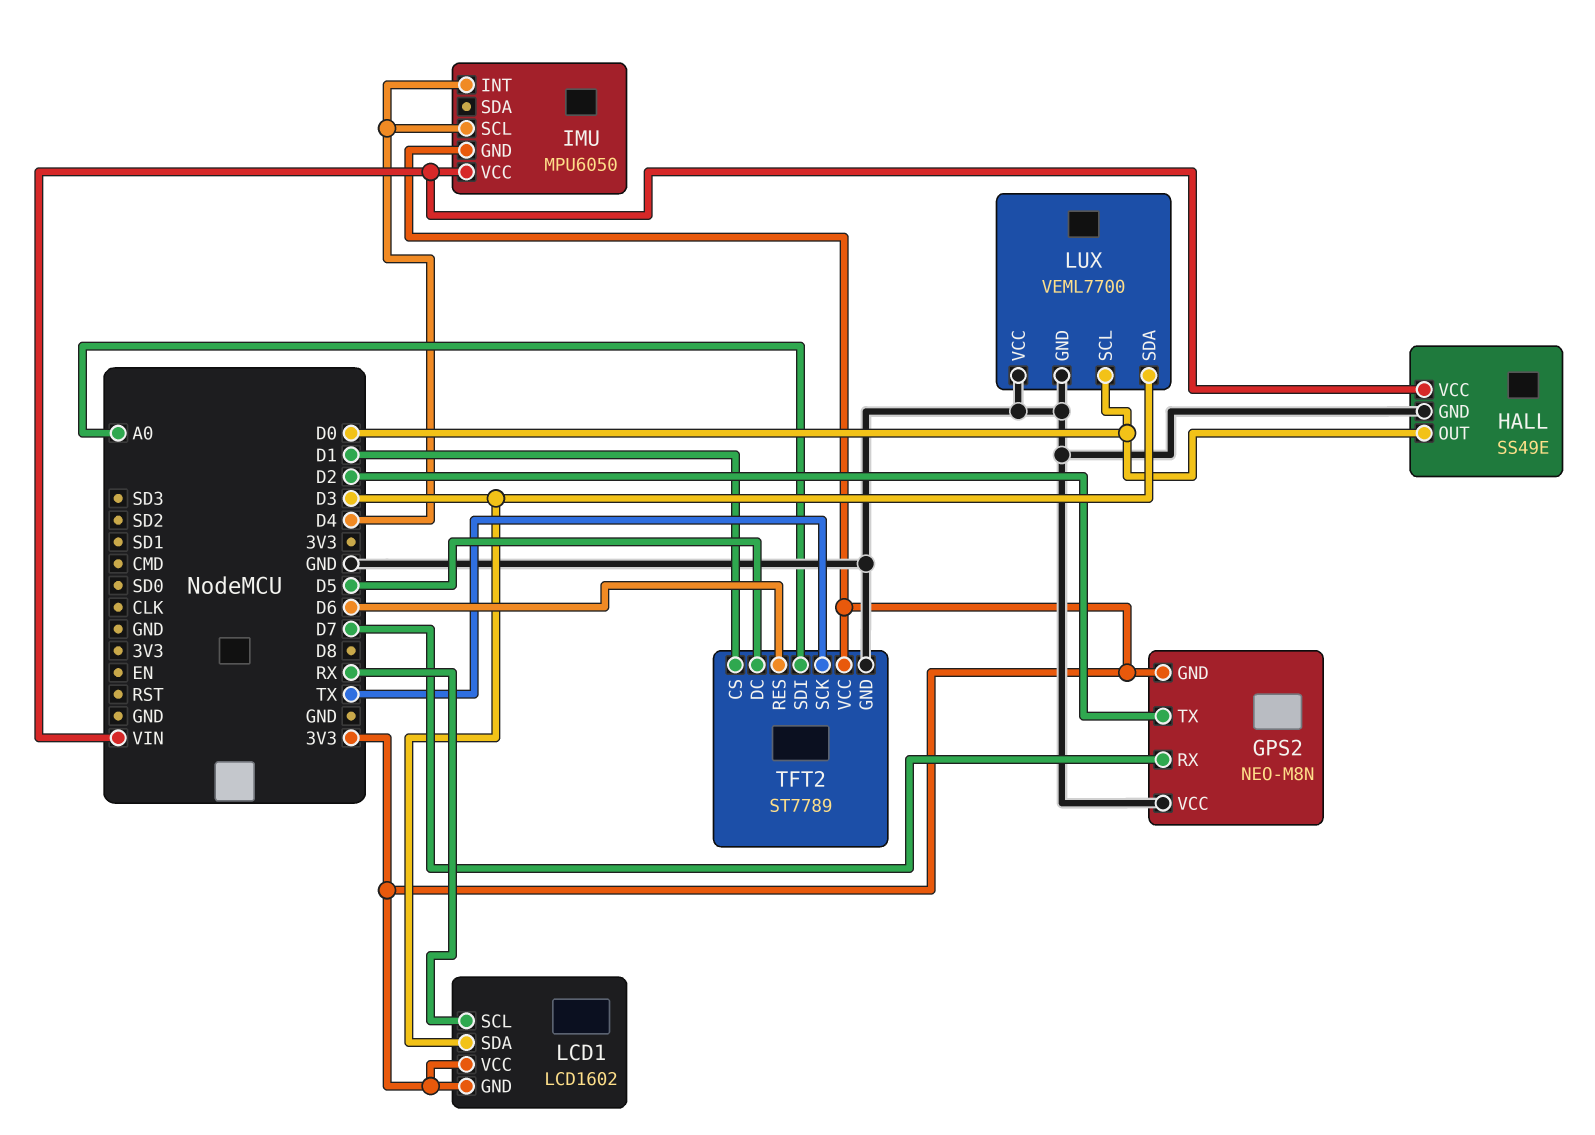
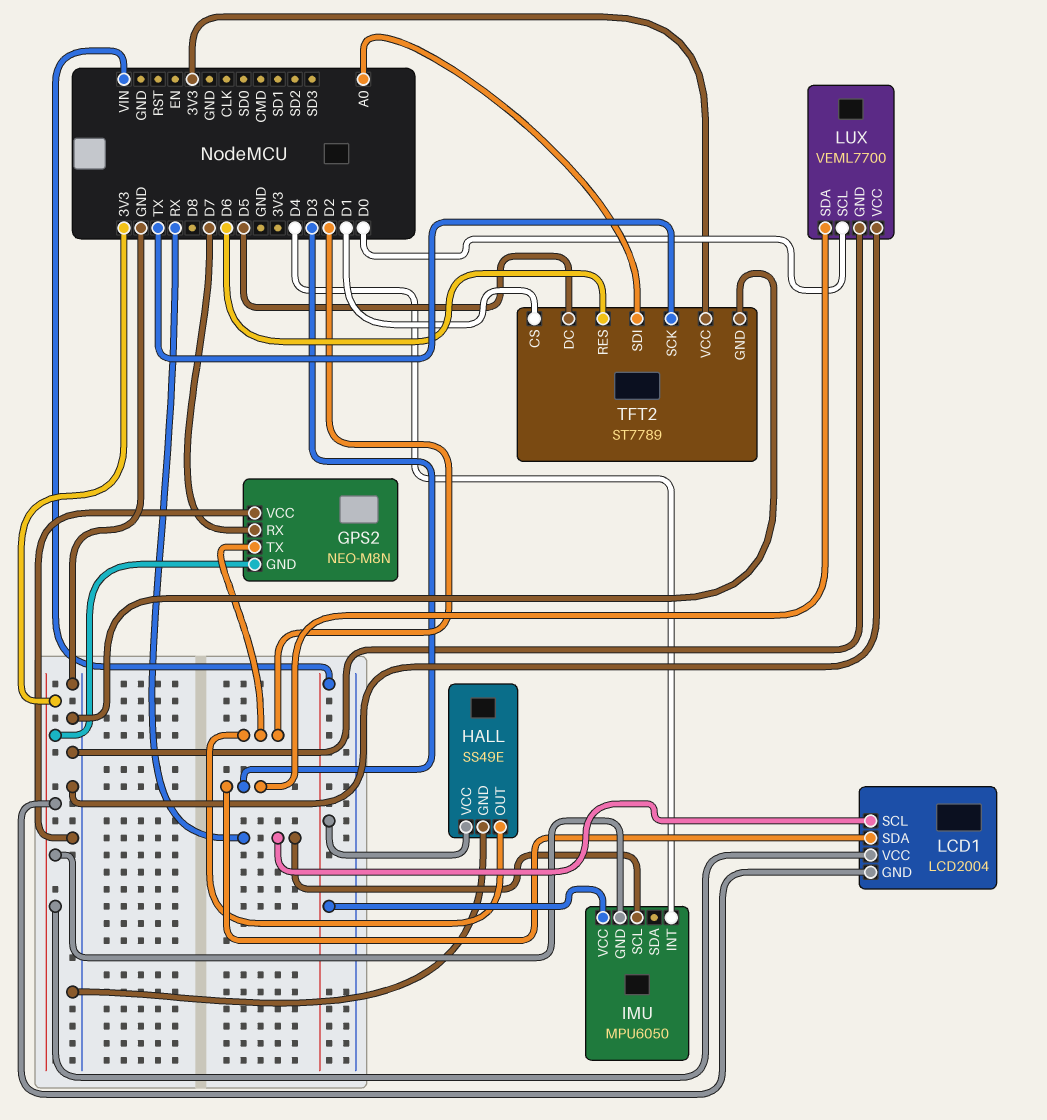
HALL pin OUT: D0 -> D2
IMU pin SCL: D4 -> RX
LCD1: LCD1602 -> LCD2004

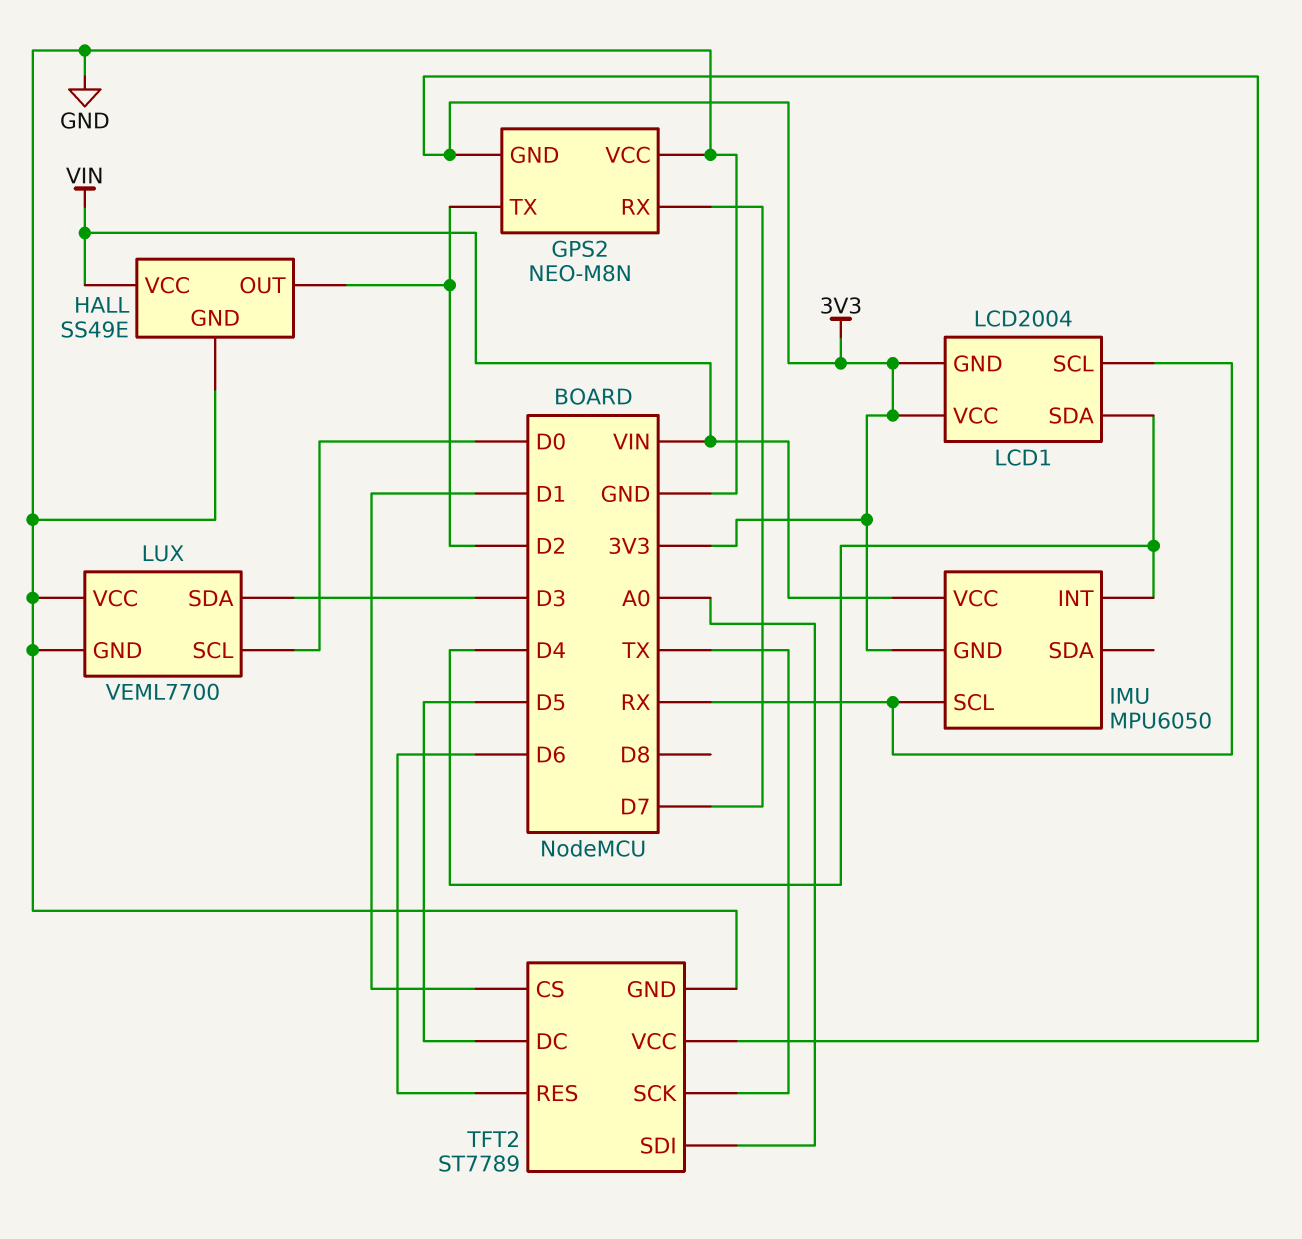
LCD1 pin SDA: D3 -> D4

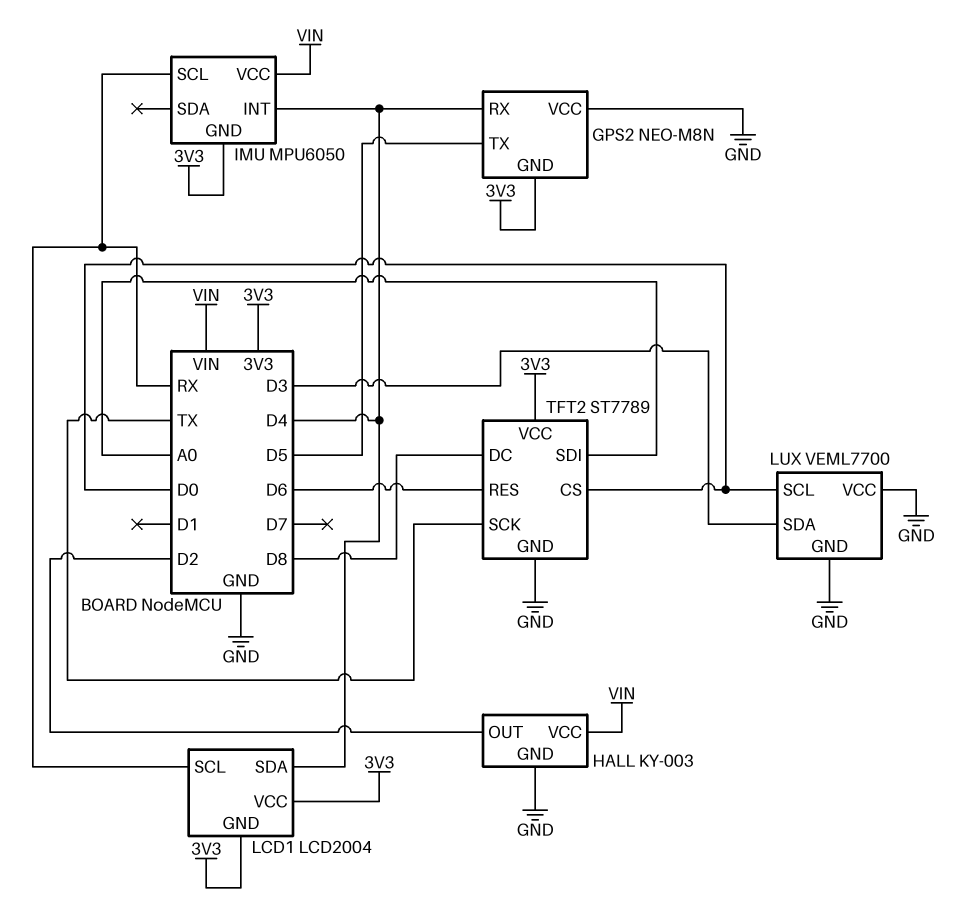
GPS2 pin RX: D7 -> D4
GPS2 pin TX: D2 -> D5
HALL: SS49E -> KY-003
TFT2 pin CS: D1 -> D0
TFT2 pin DC: D5 -> D8

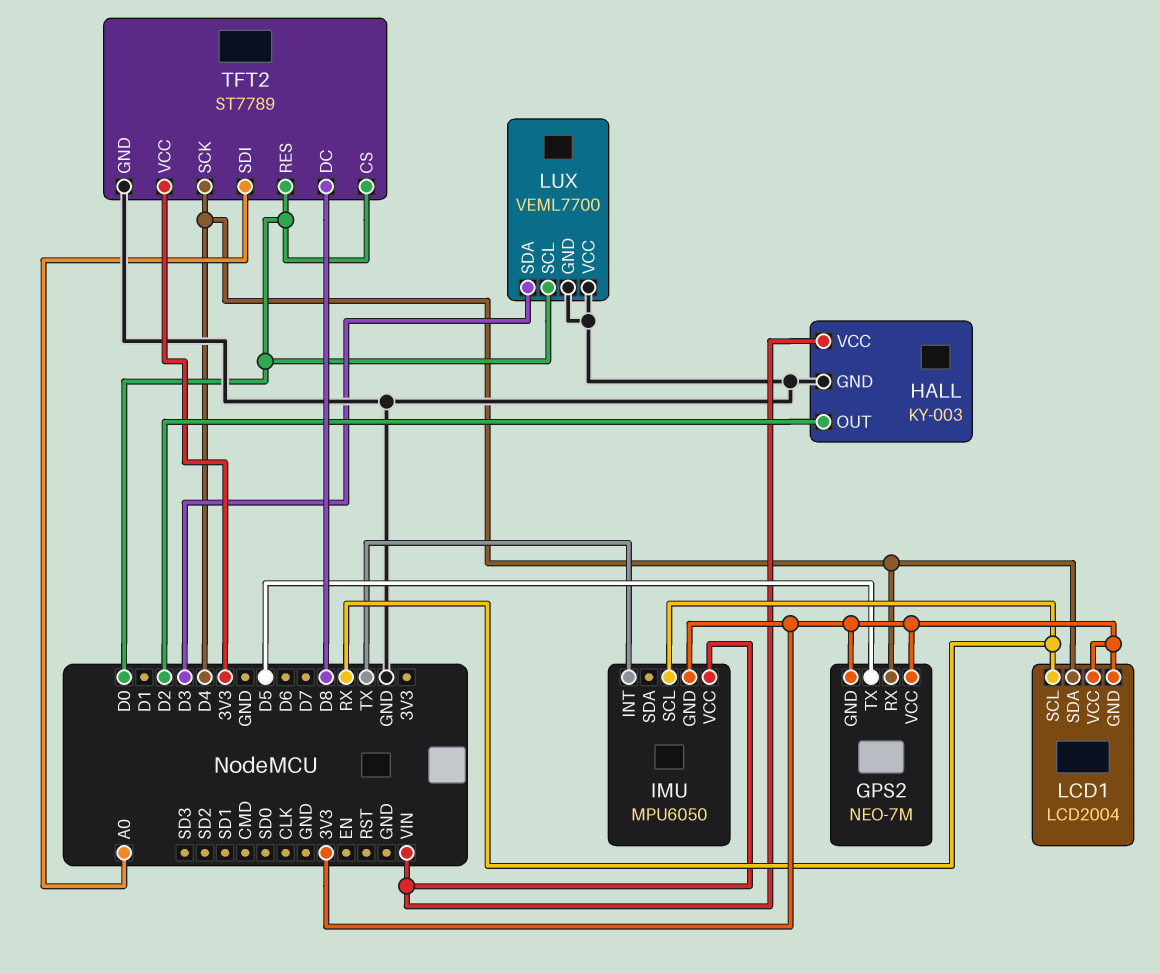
GPS2: NEO-M8N -> NEO-7M
GPS2 pin VCC: GND -> 3V3
IMU pin INT: D4 -> TX
TFT2 pin RES: D6 -> D0
TFT2 pin SCK: TX -> D4

